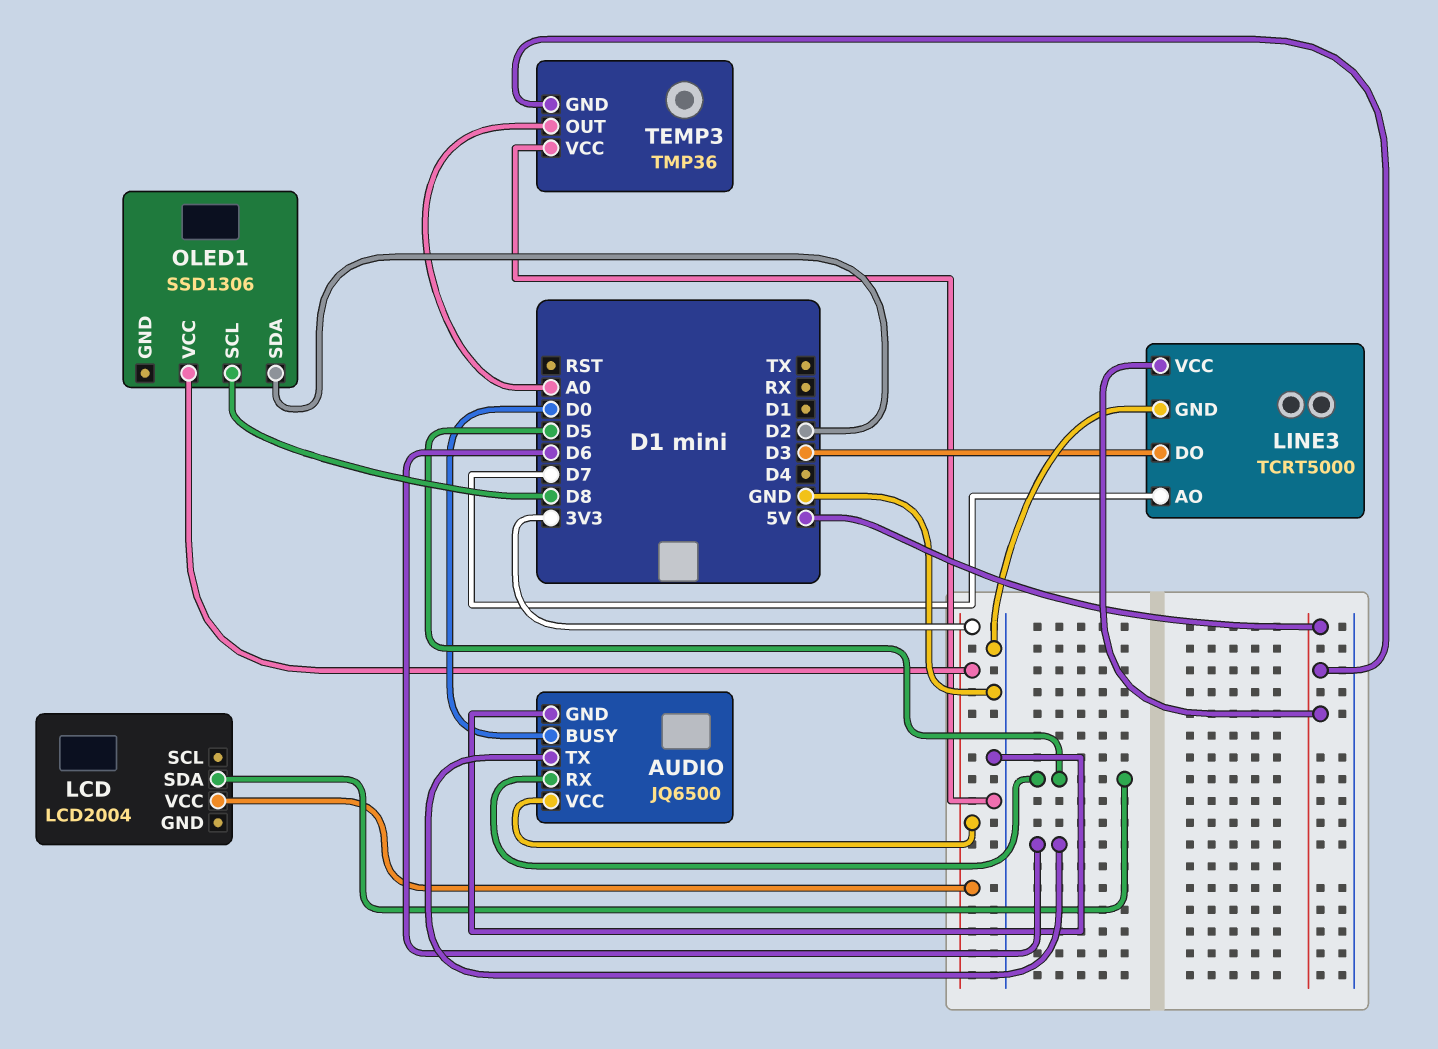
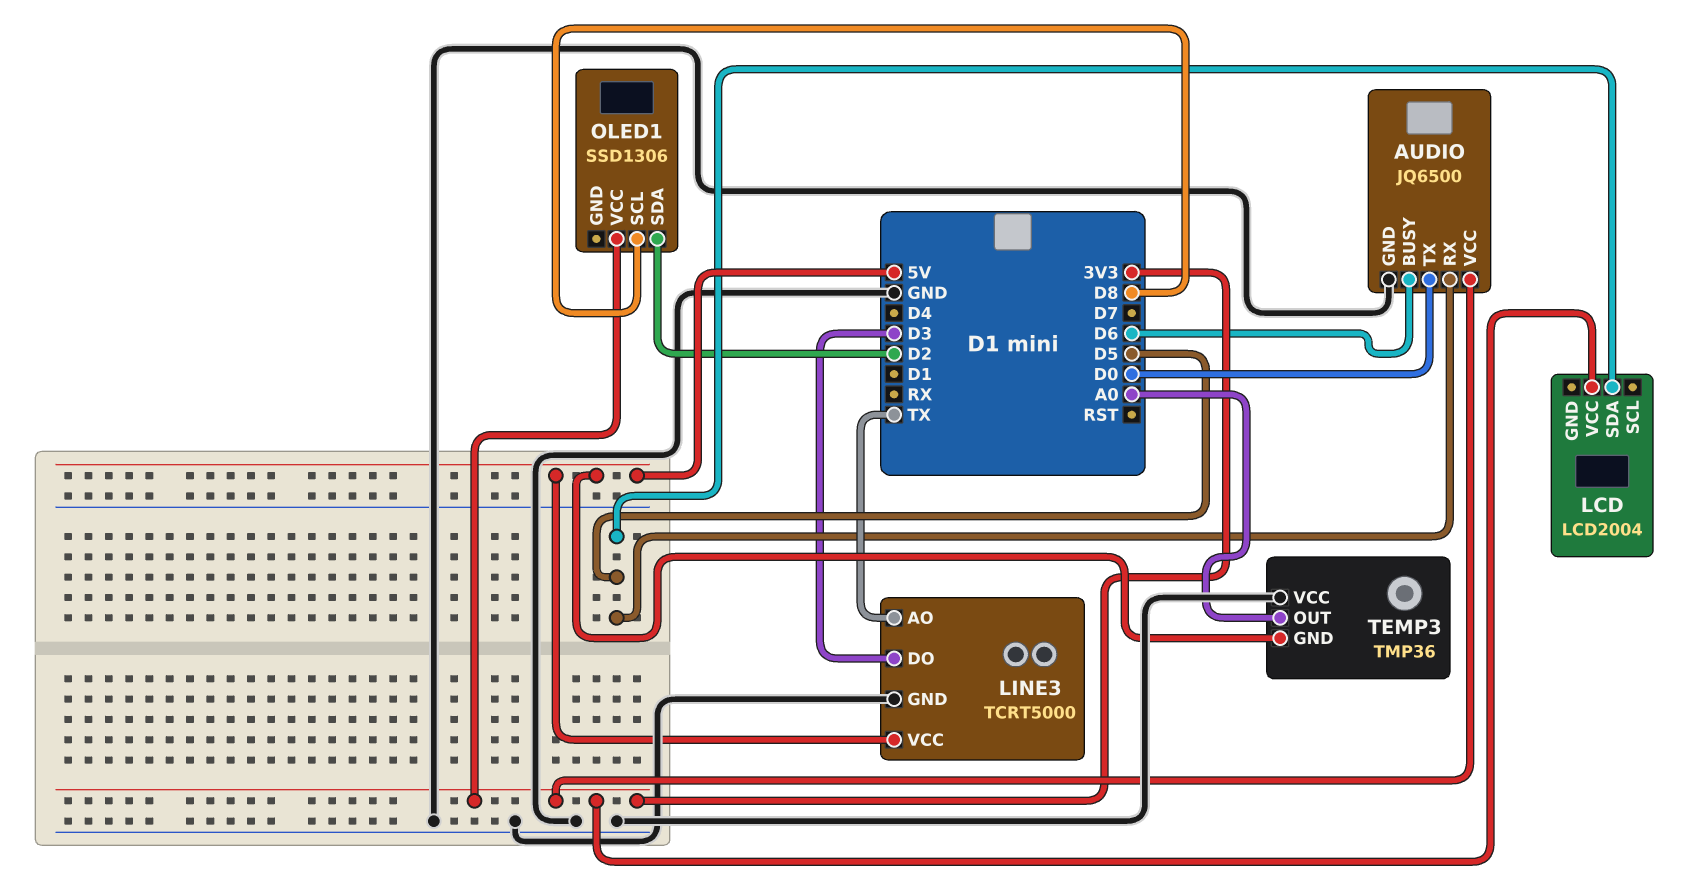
AUDIO pin BUSY: D0 -> D6
AUDIO pin TX: D6 -> D0
LINE3 pin AO: D7 -> TX

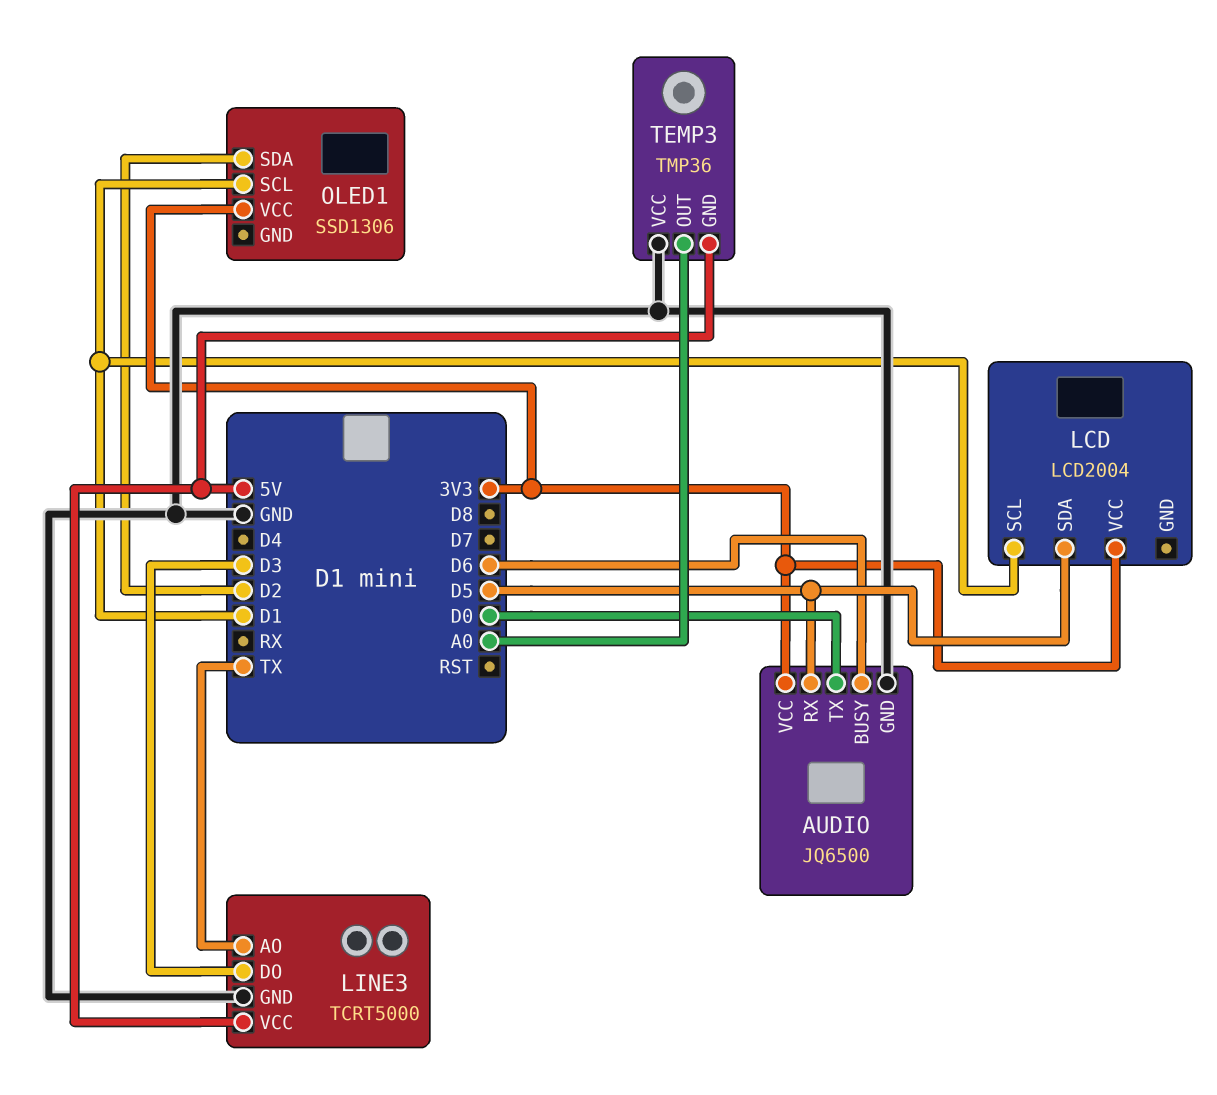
LCD pin SCL: none -> D1
OLED1 pin SCL: D8 -> D1

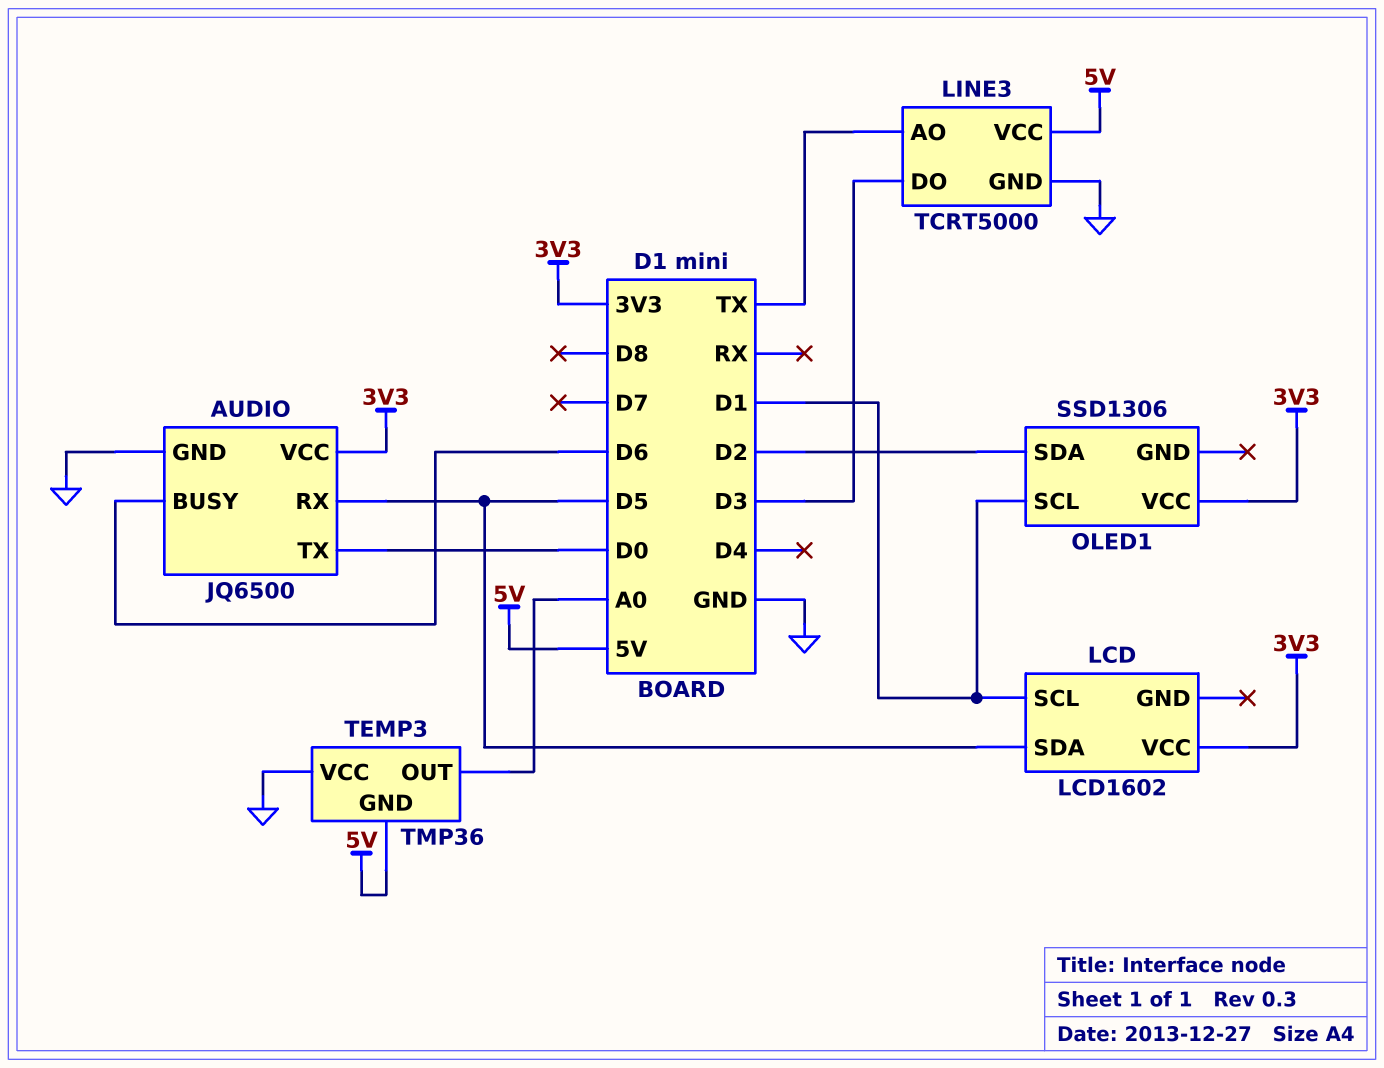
LCD: LCD2004 -> LCD1602

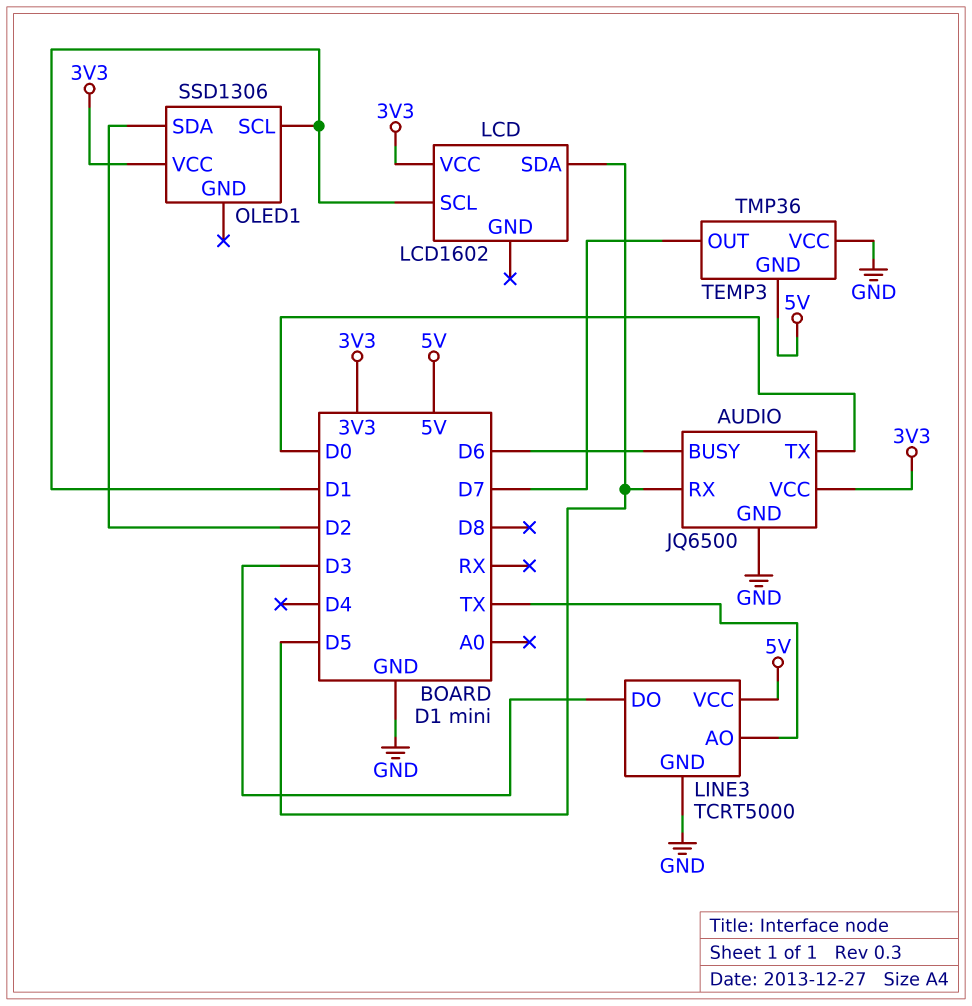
TEMP3 pin OUT: A0 -> D7

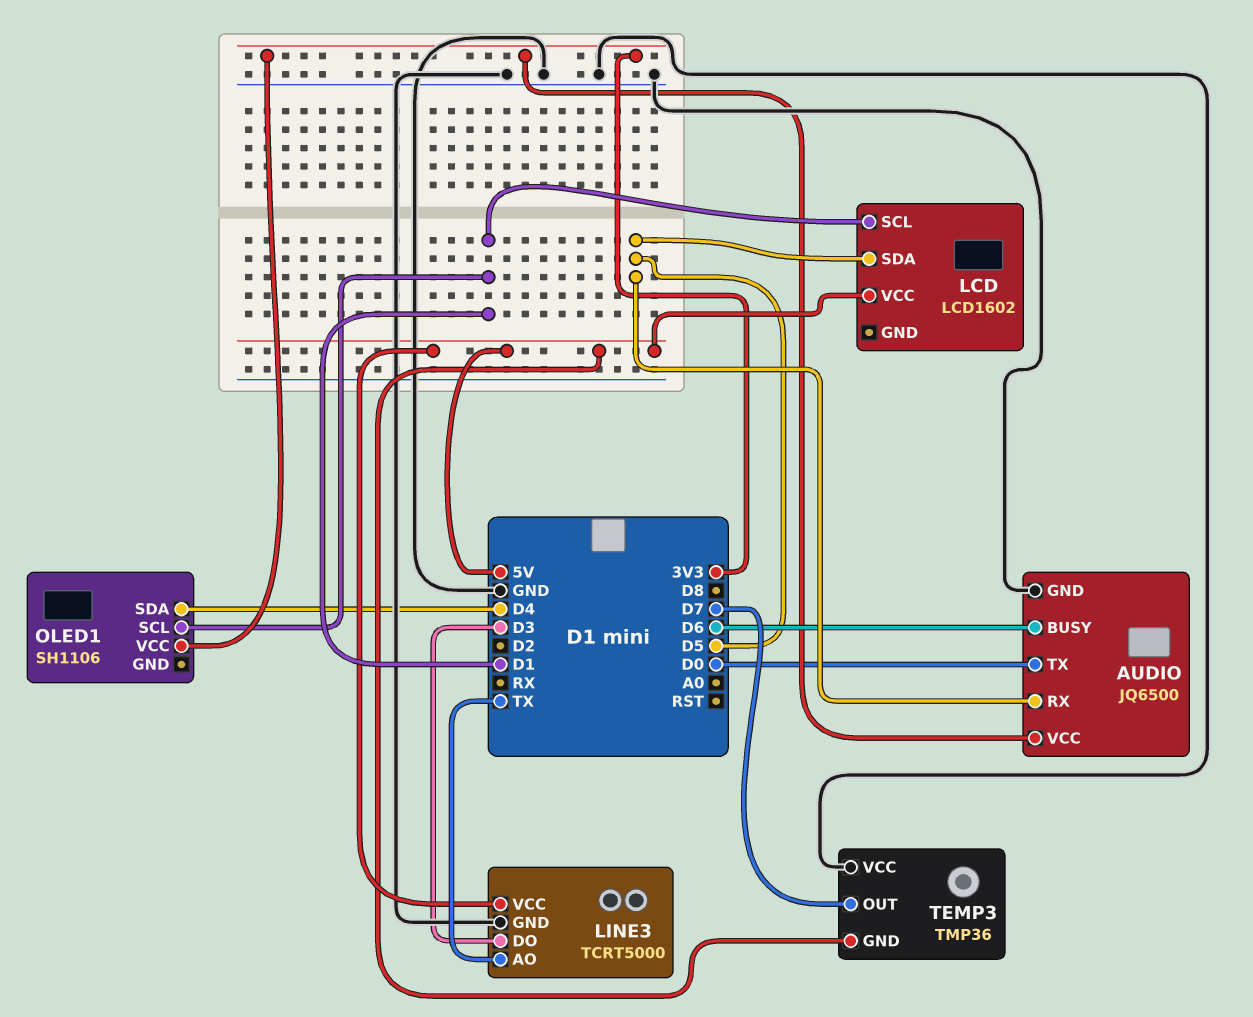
LCD pin VCC: 3V3 -> 5V
OLED1: SSD1306 -> SH1106
OLED1 pin SDA: D2 -> D4

